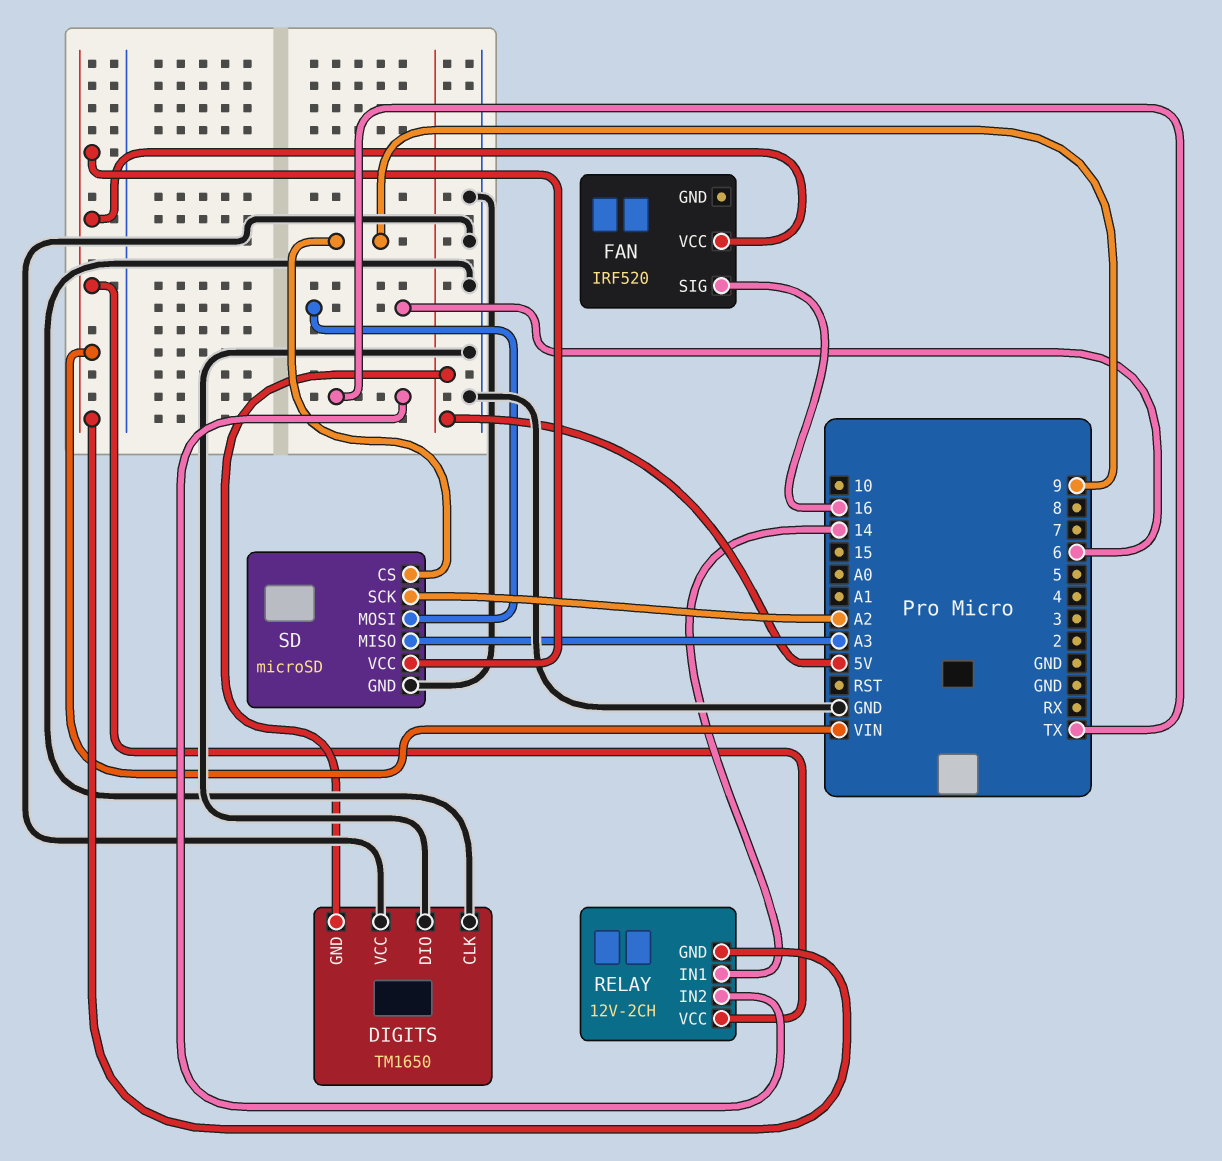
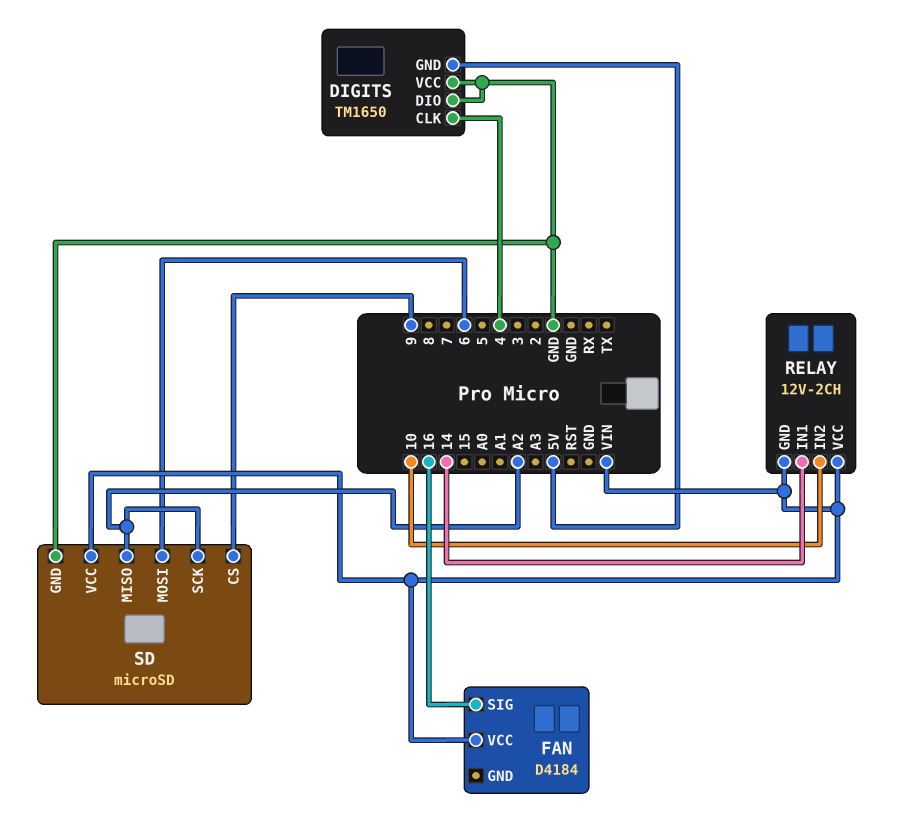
DIGITS pin CLK: GND -> 4
FAN: IRF520 -> D4184
RELAY pin IN2: TX -> 10
SD pin MISO: A3 -> A2

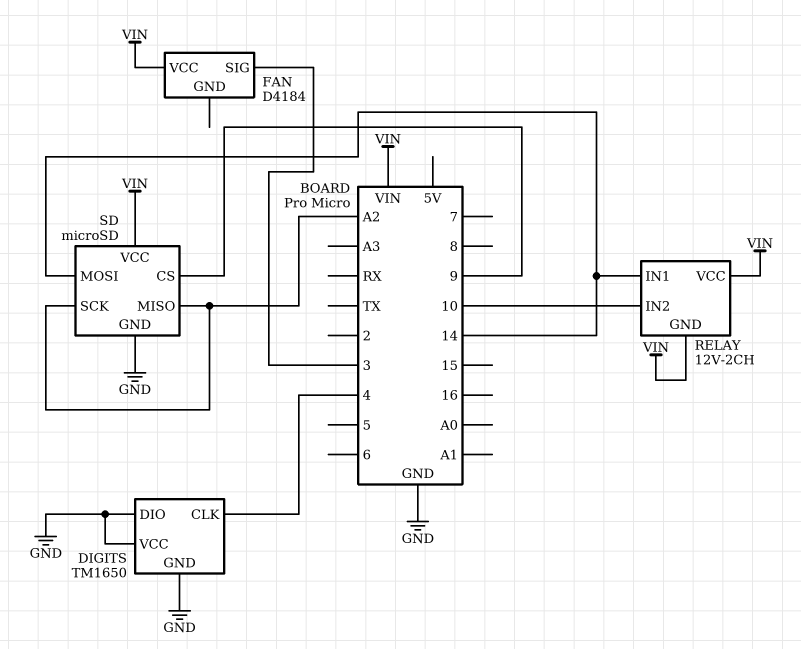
DIGITS pin GND: 5V -> GND
FAN pin SIG: 16 -> 3
SD pin MOSI: 6 -> 14

